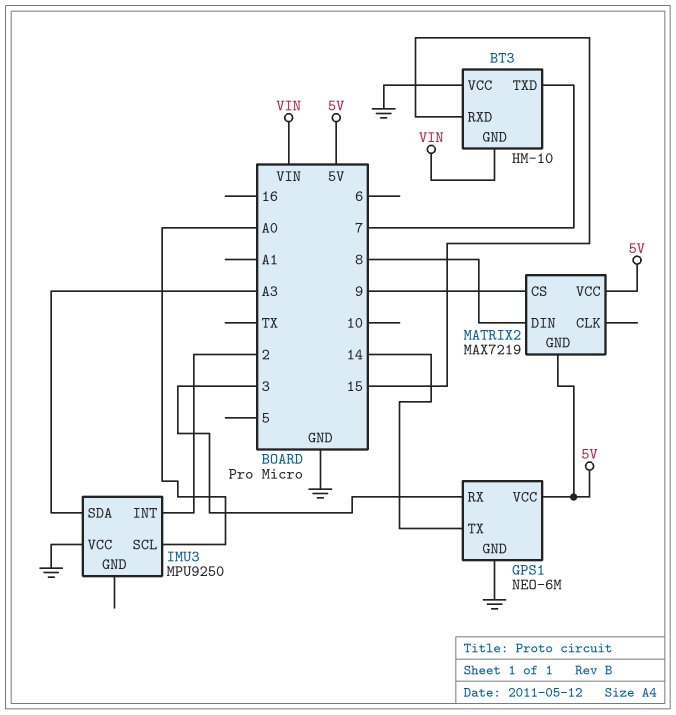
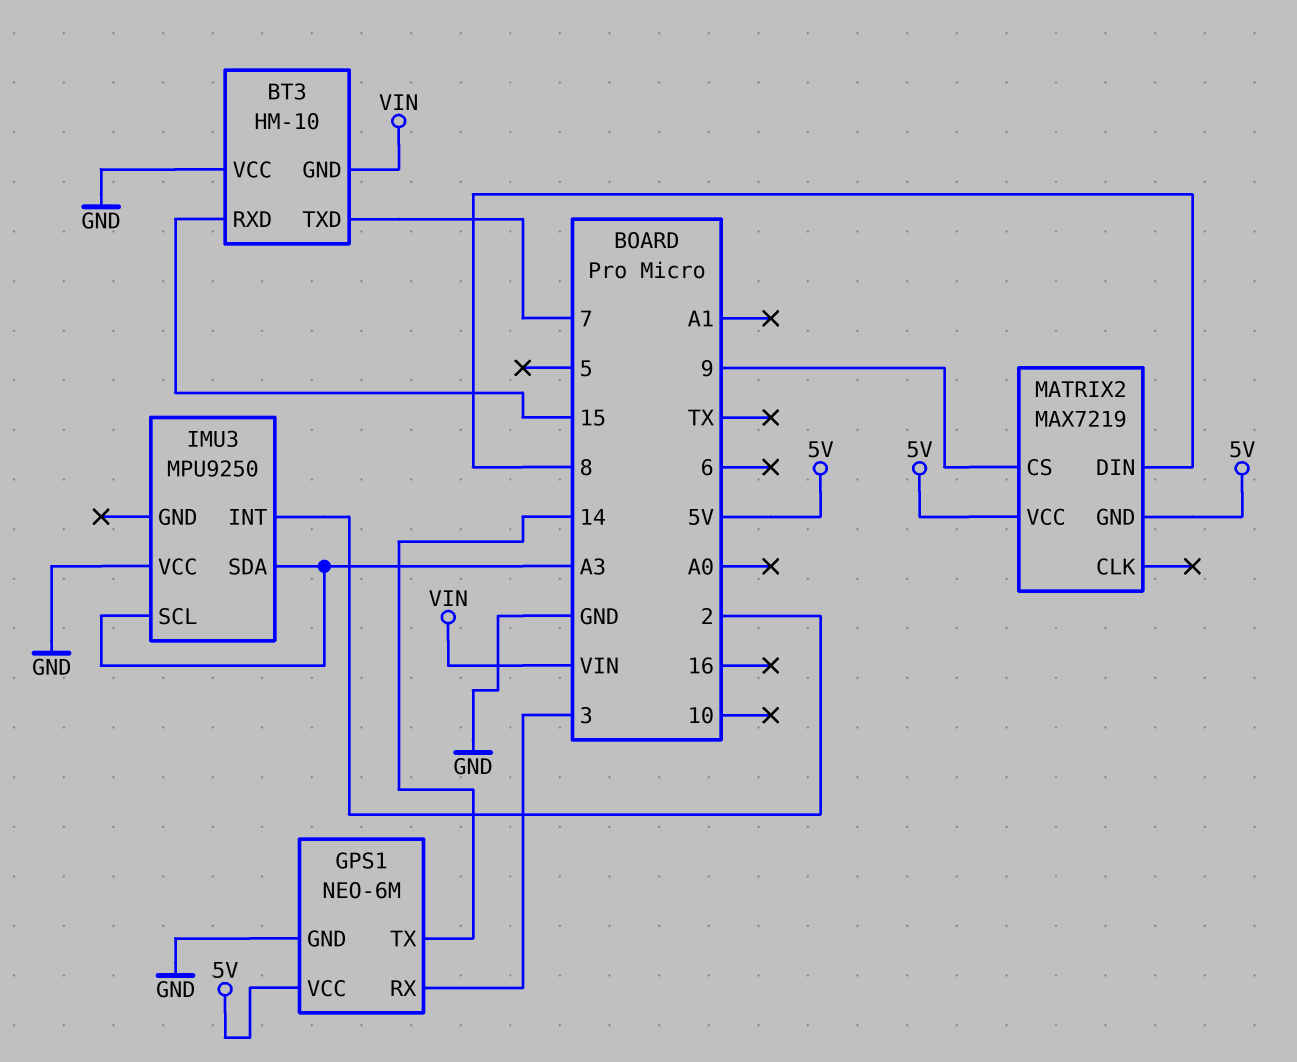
IMU3 pin SCL: A0 -> A3

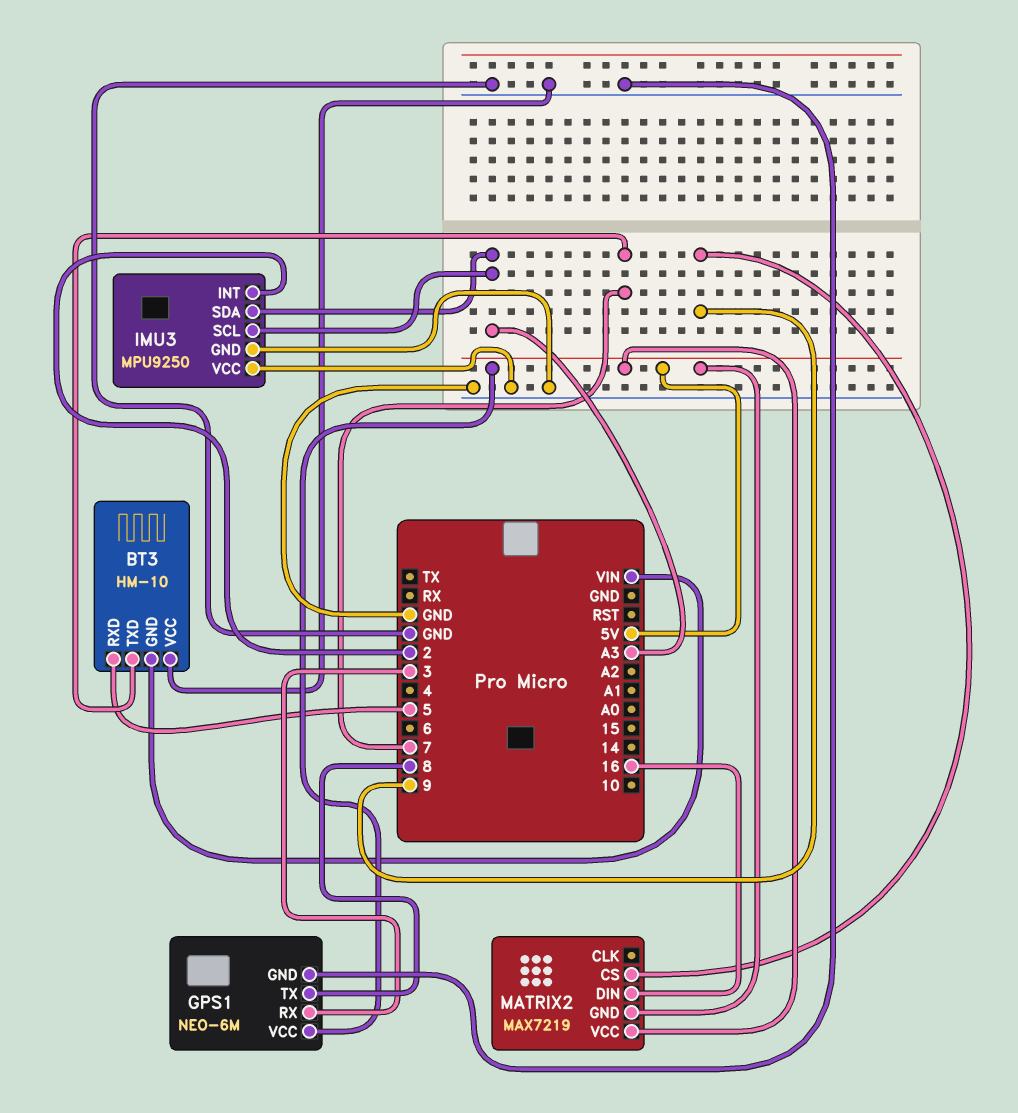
BT3 pin RXD: 15 -> 5
GPS1 pin TX: 14 -> 8
IMU3 pin GND: none -> GND
MATRIX2 pin DIN: 8 -> 16

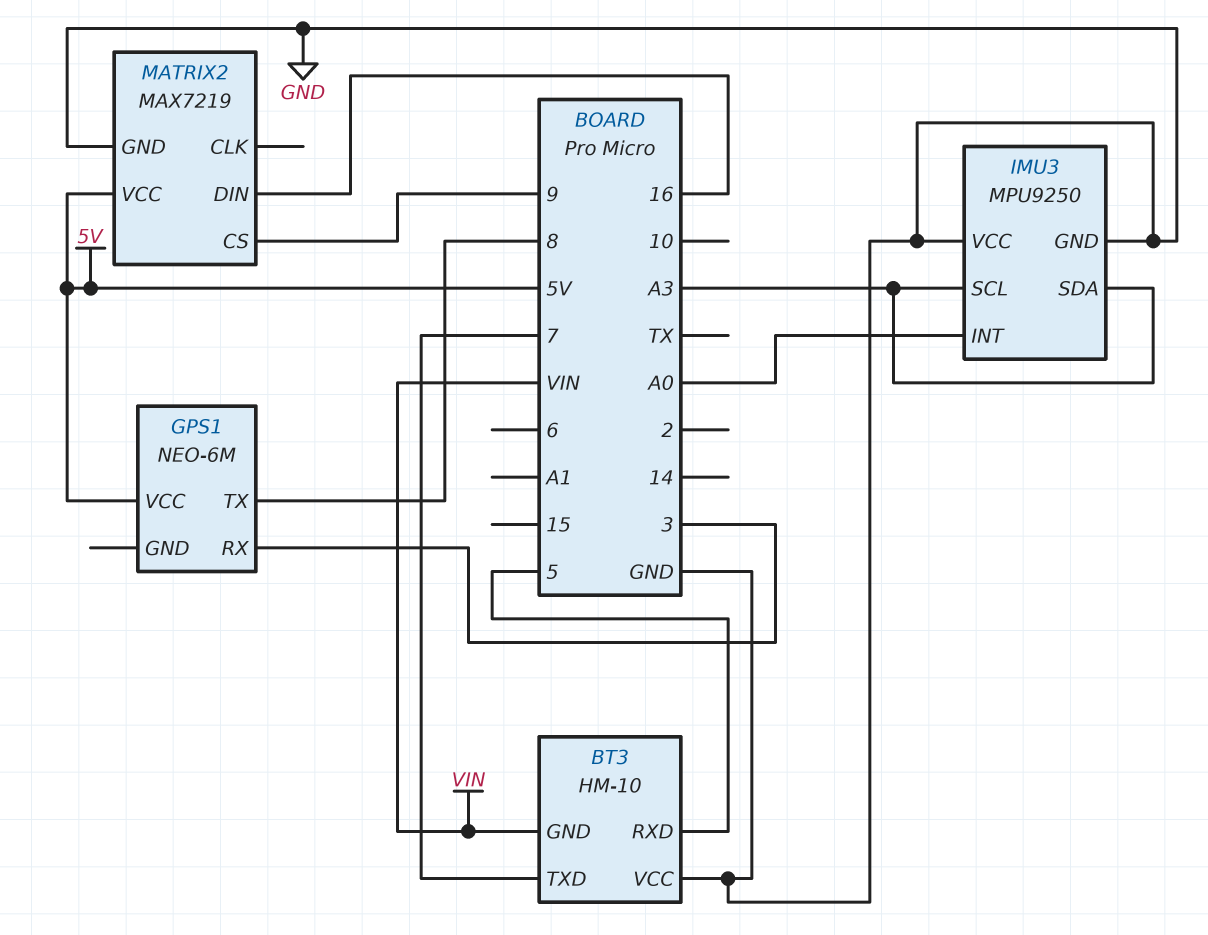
GPS1 pin GND: GND -> none
IMU3 pin INT: 2 -> A0
MATRIX2 pin GND: 5V -> GND

